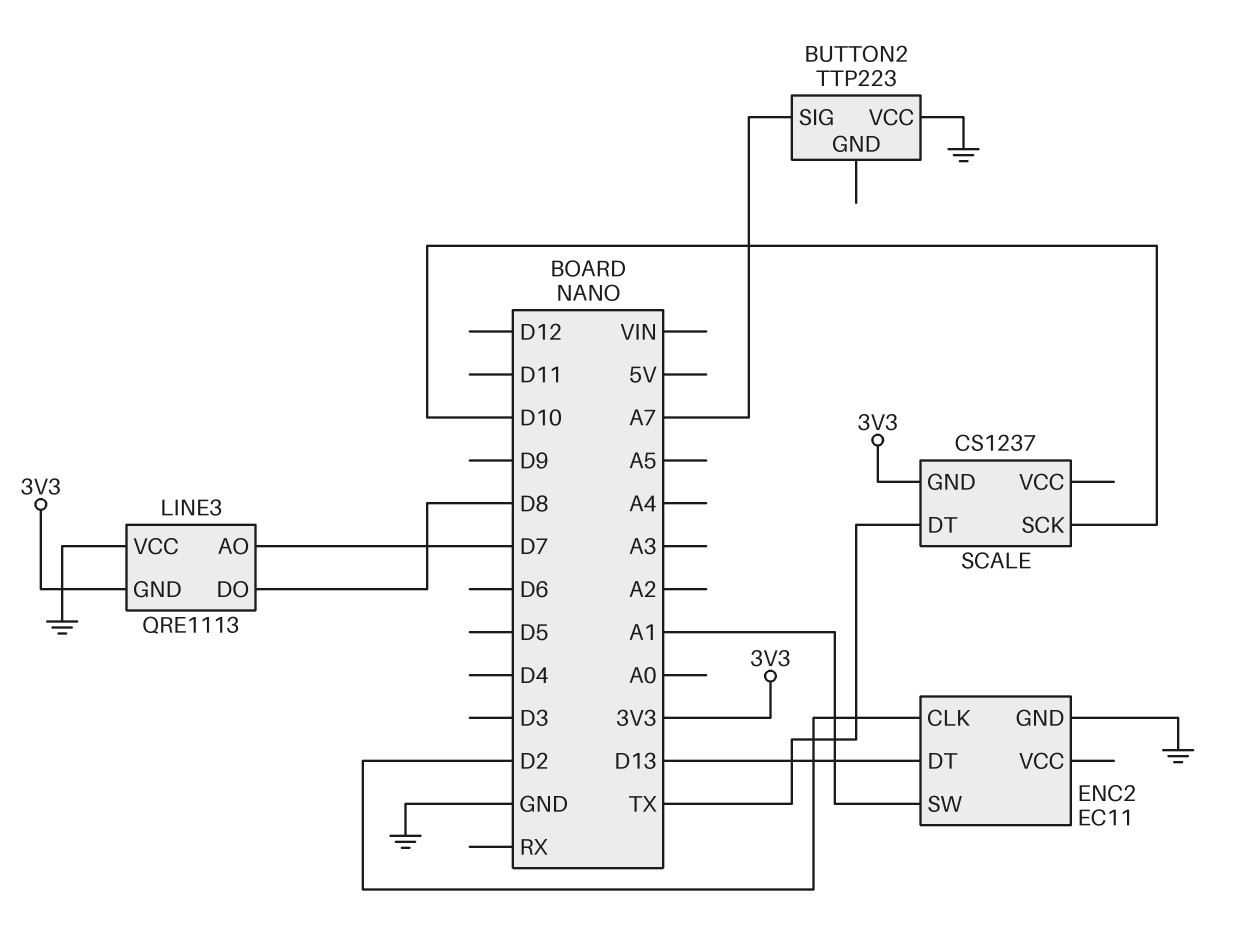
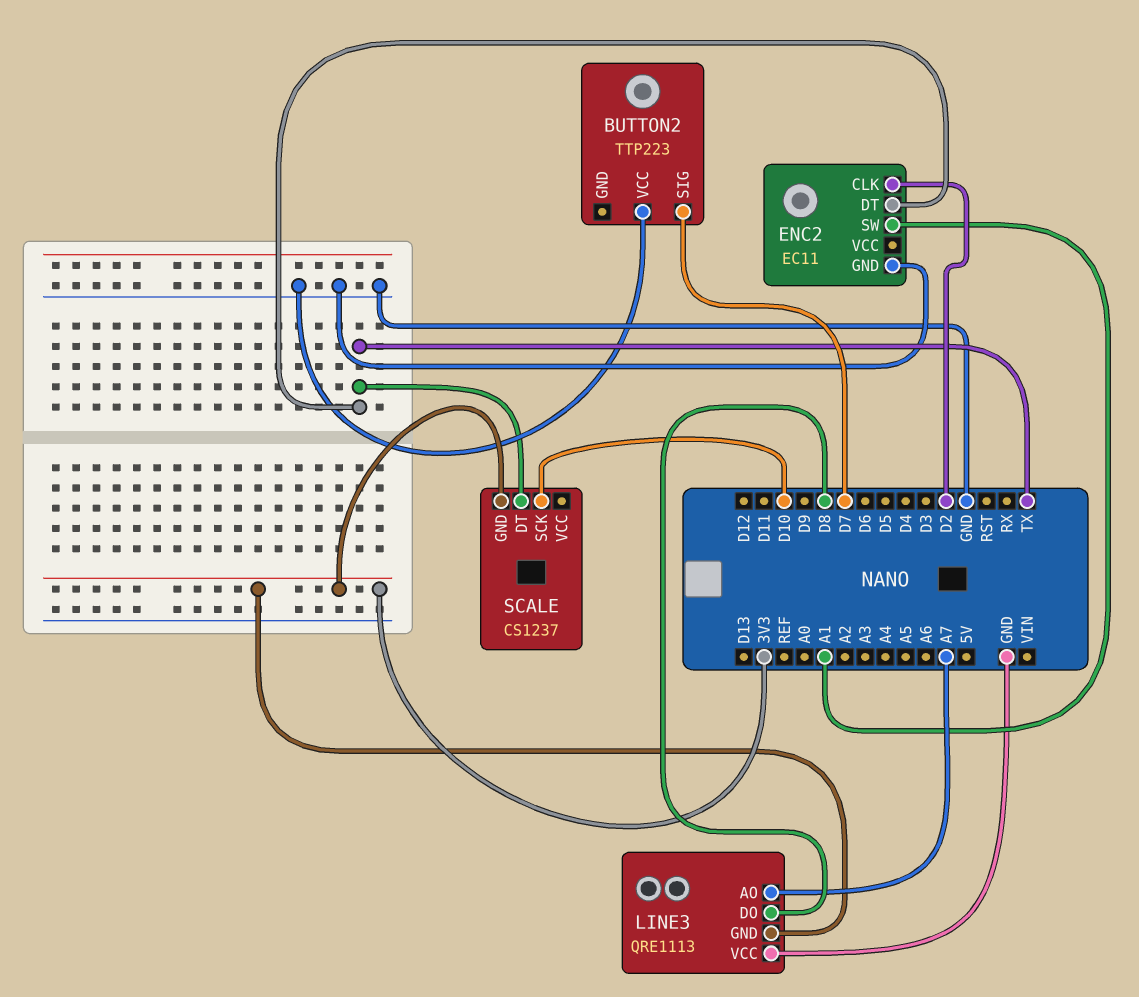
BUTTON2 pin SIG: A7 -> D7
ENC2 pin DT: D13 -> TX
LINE3 pin AO: D7 -> A7

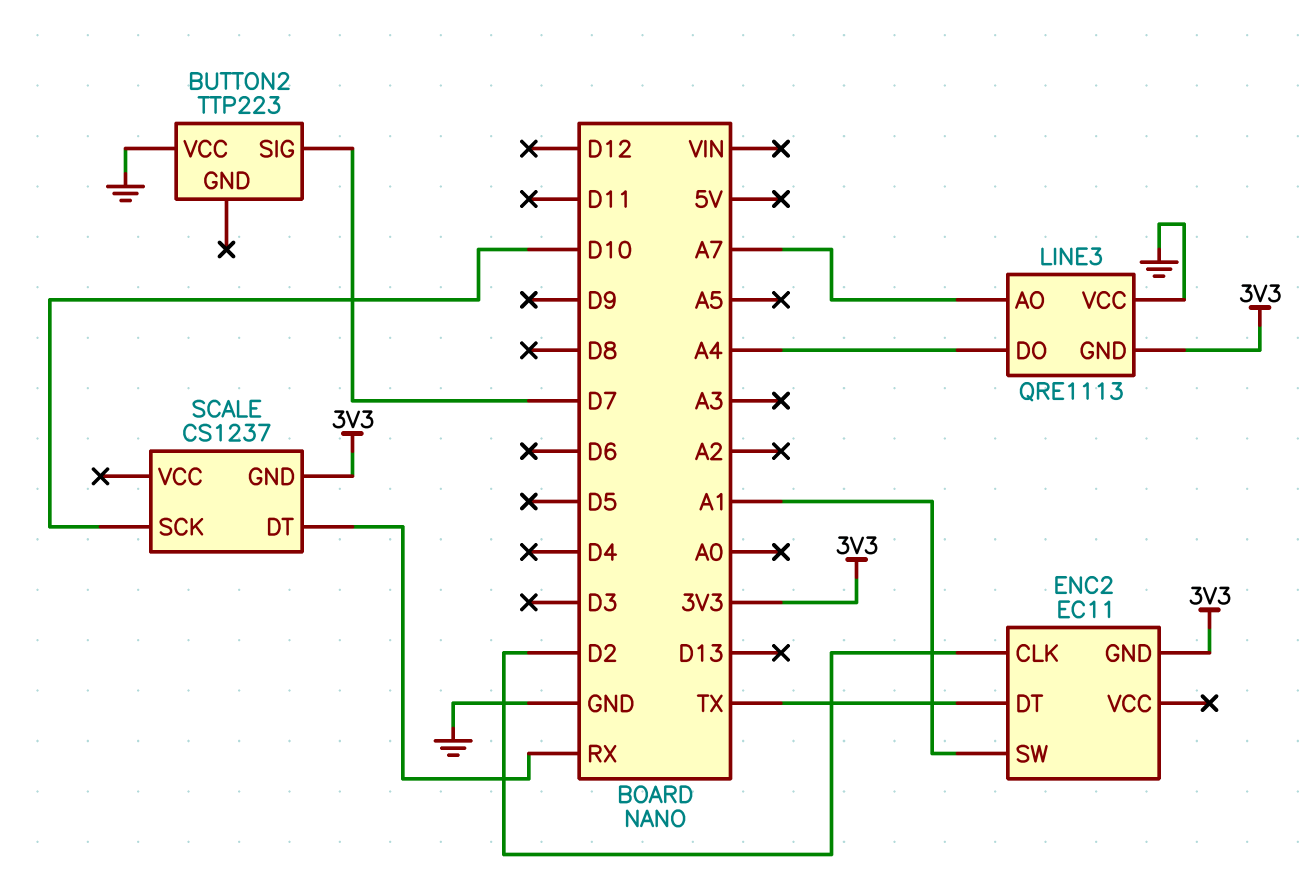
ENC2 pin GND: GND -> 3V3
LINE3 pin DO: D8 -> A4
SCALE pin DT: TX -> RX

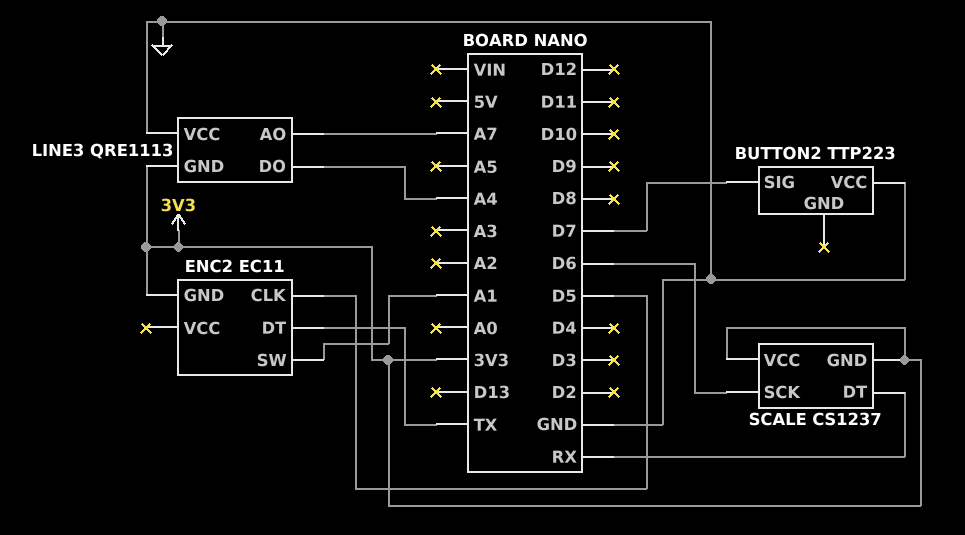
ENC2 pin CLK: D2 -> D5
SCALE pin SCK: D10 -> D6
SCALE pin VCC: none -> 3V3

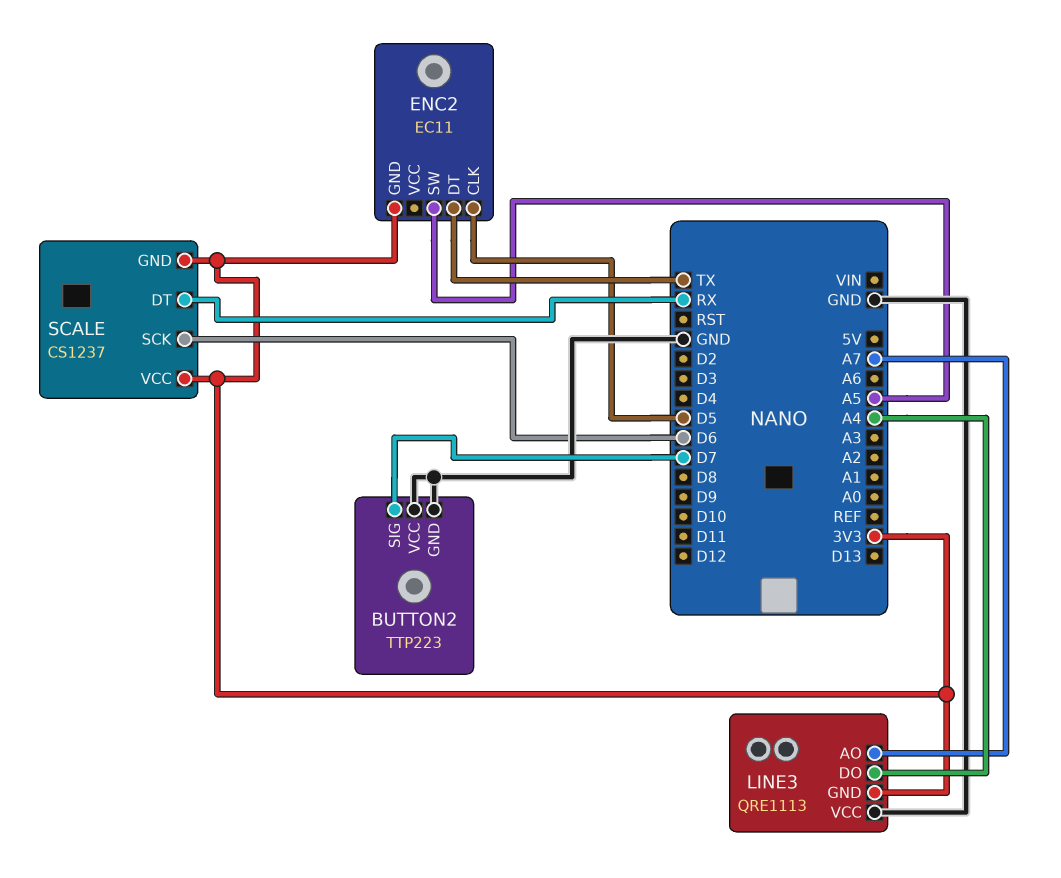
BUTTON2 pin GND: none -> GND
ENC2 pin SW: A1 -> A5

